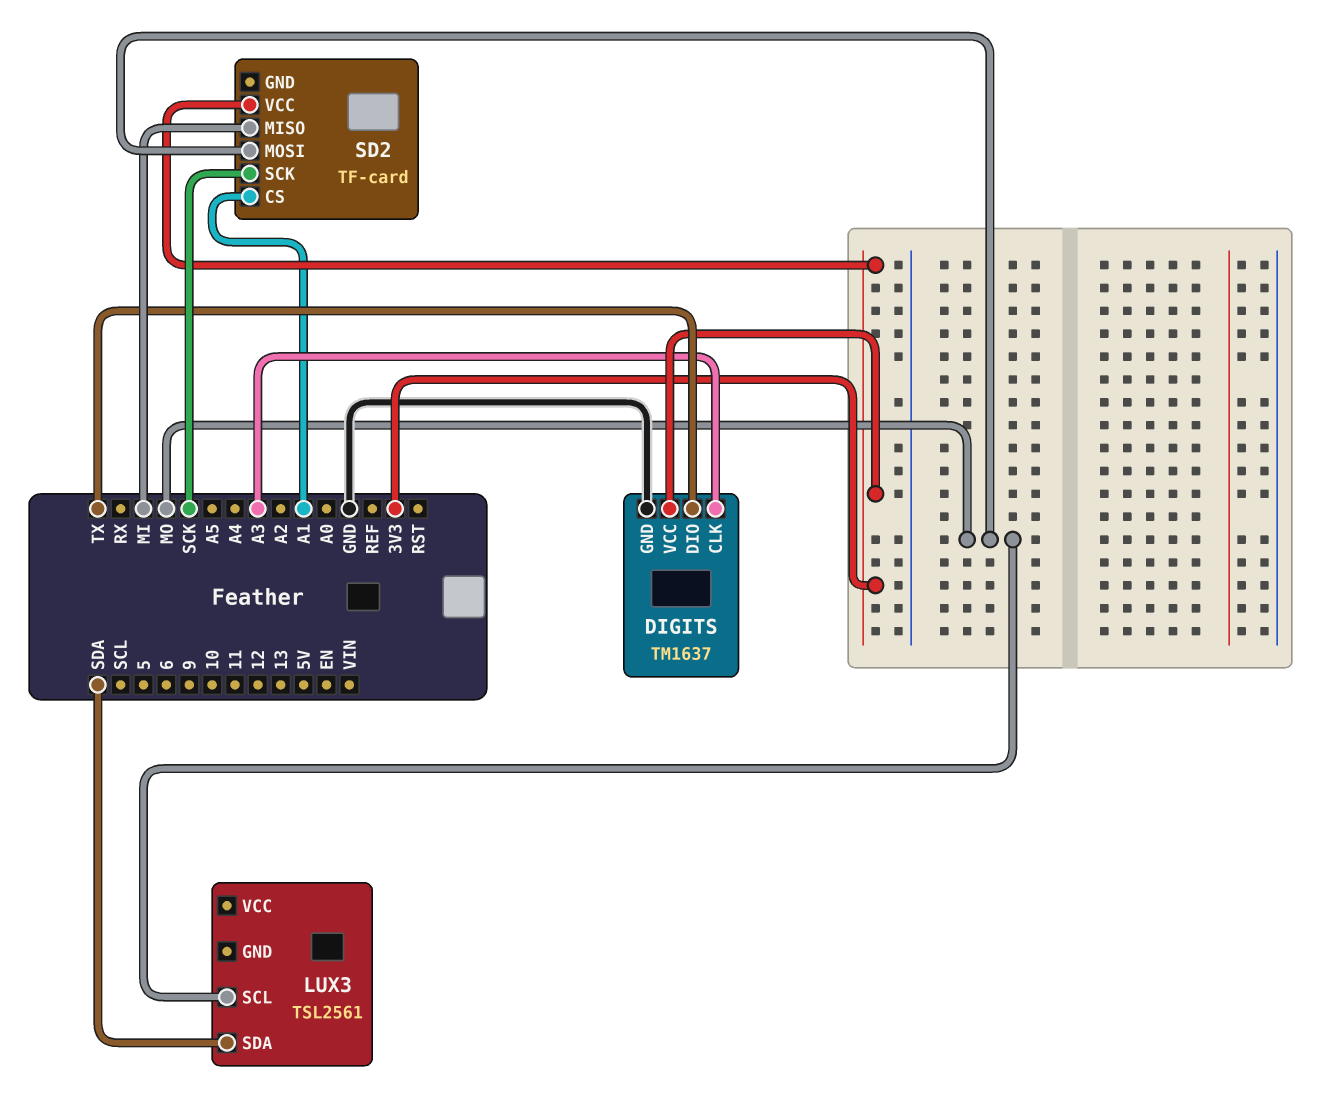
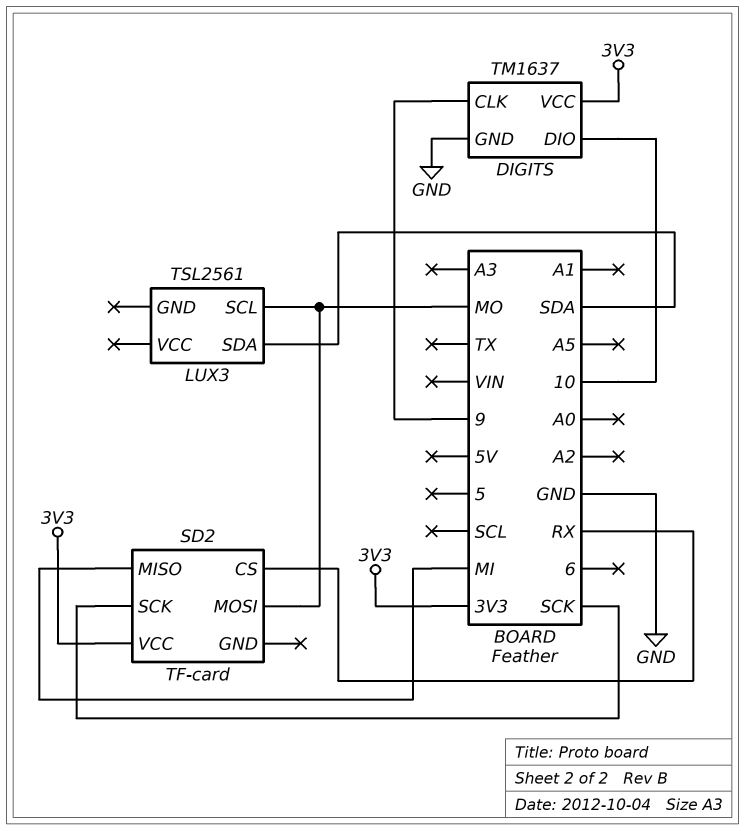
DIGITS pin CLK: A3 -> 9
DIGITS pin DIO: TX -> 10
SD2 pin CS: A1 -> RX

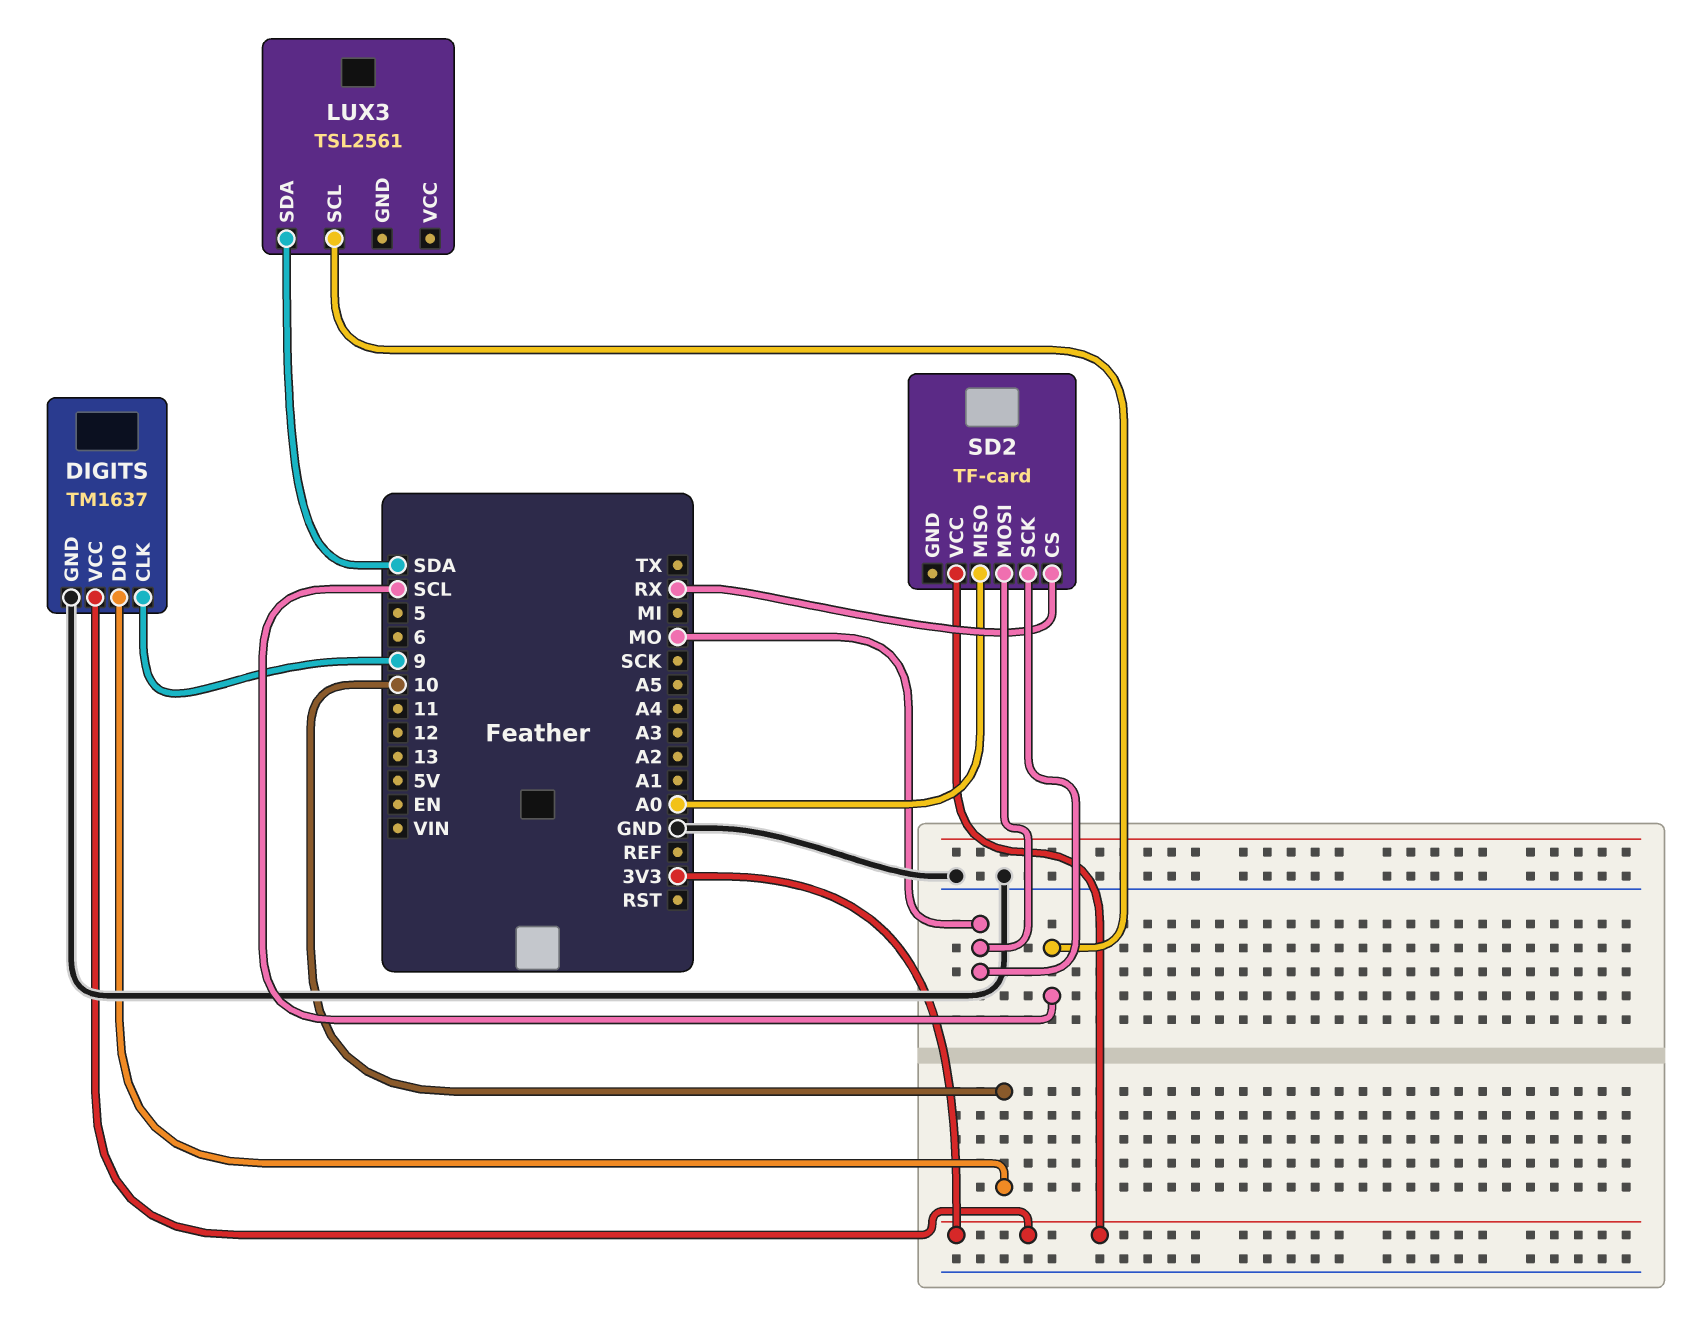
LUX3 pin SCL: MO -> SCL
SD2 pin MISO: MI -> A0
SD2 pin SCK: SCK -> MO

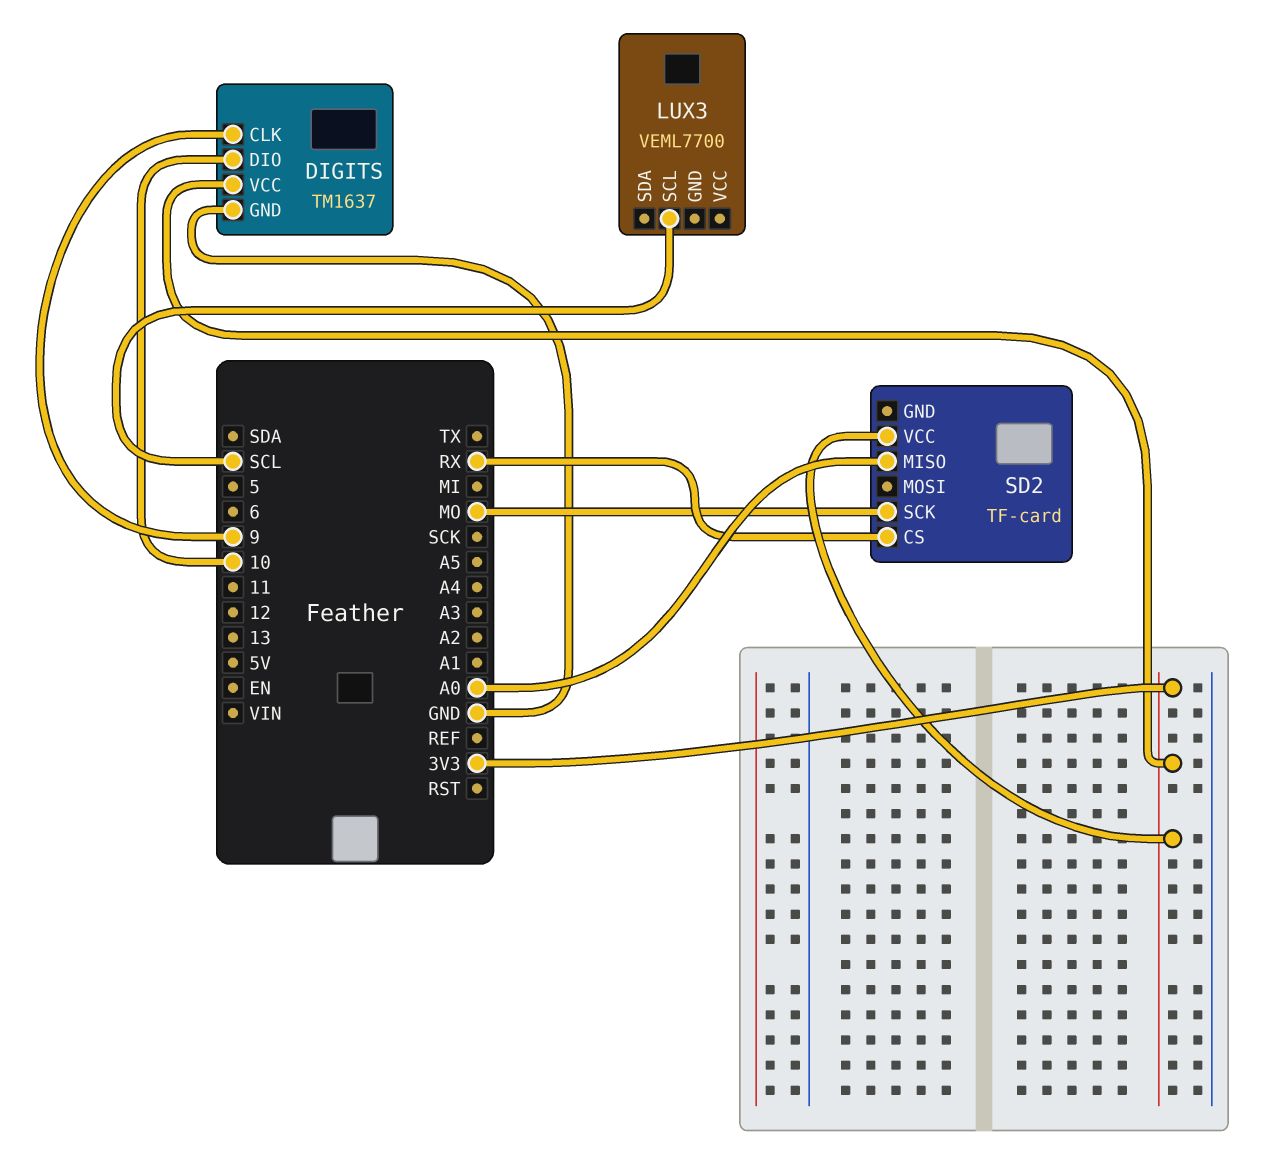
LUX3: TSL2561 -> VEML7700
LUX3 pin SDA: SDA -> none
SD2 pin MOSI: MO -> none

